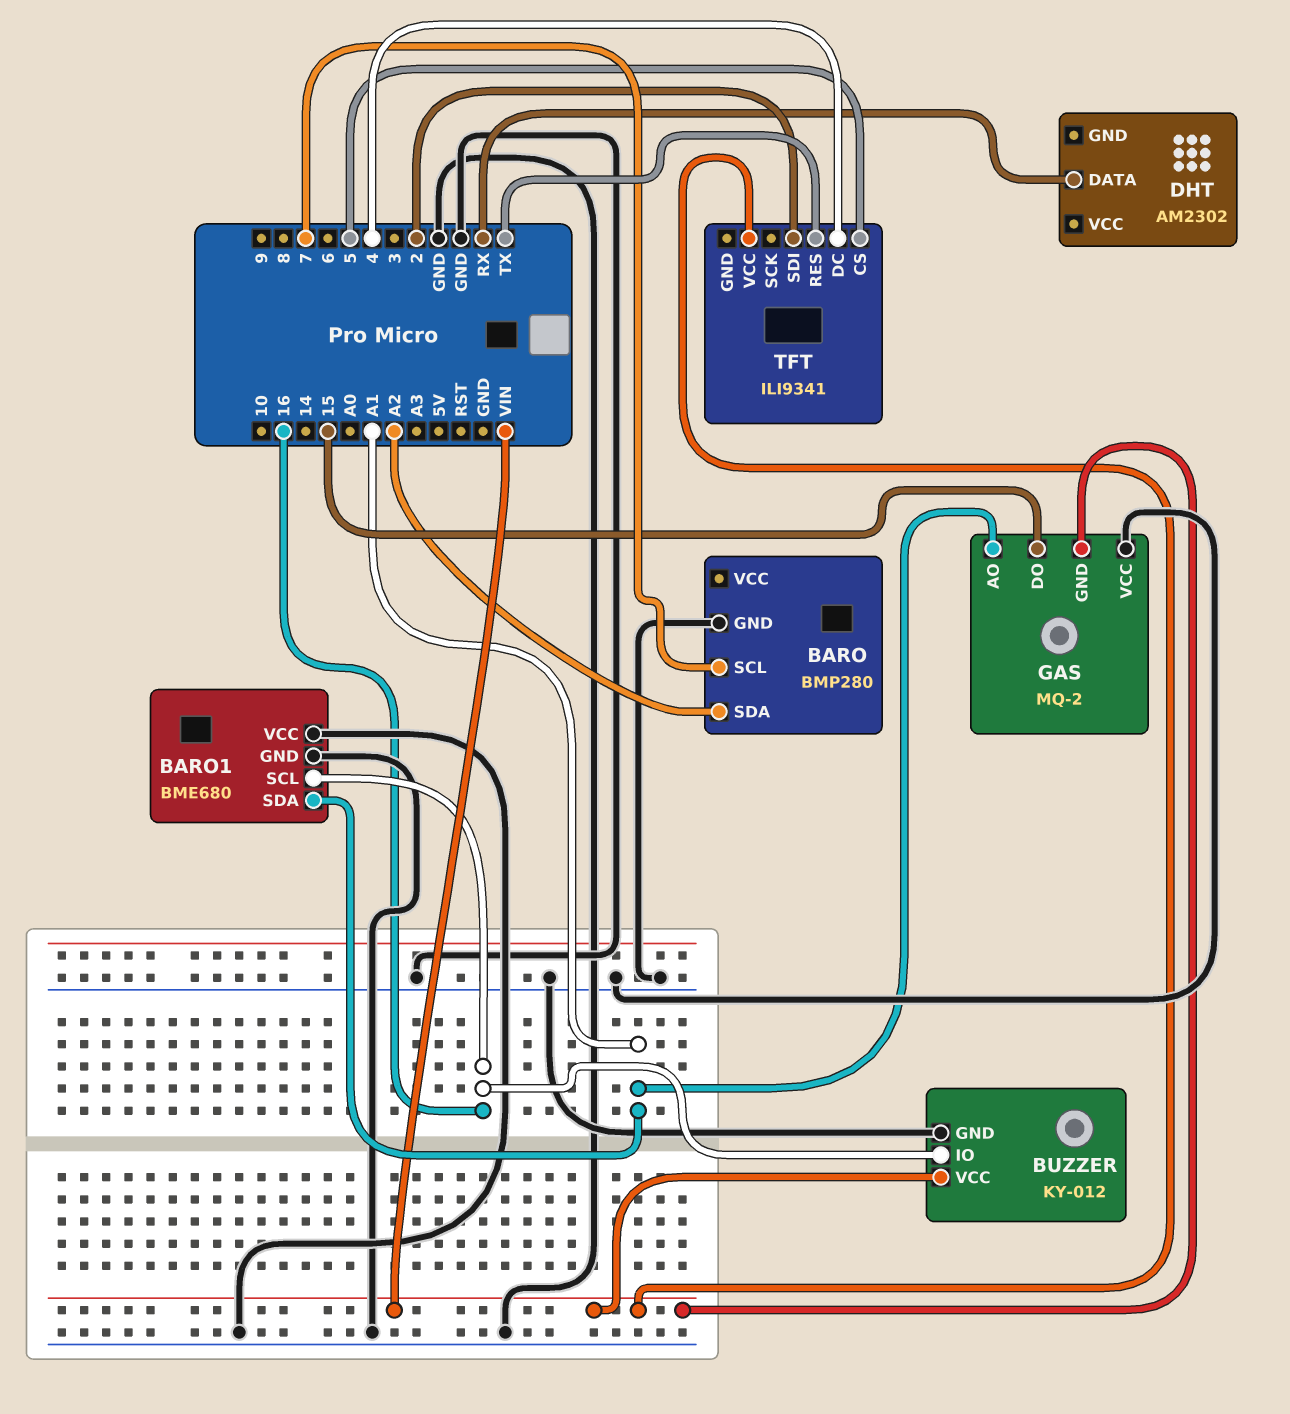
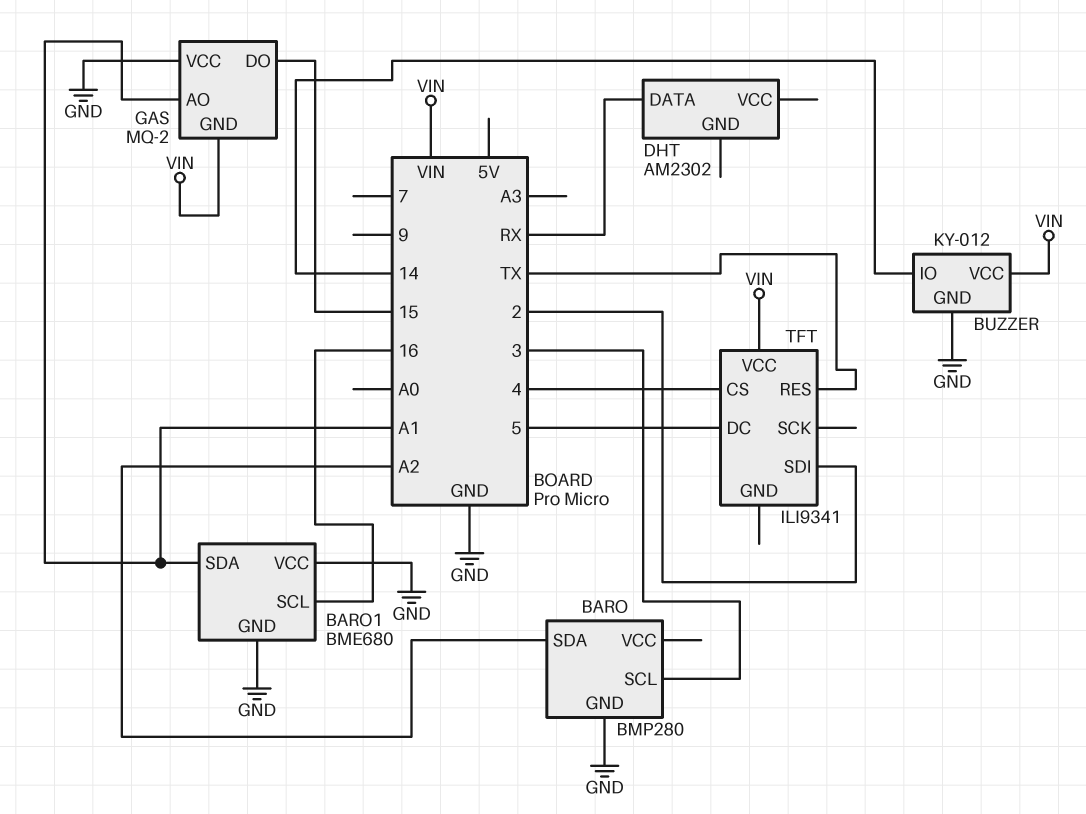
BARO pin SCL: 7 -> 3
BUZZER pin IO: 16 -> 14
TFT pin CS: 5 -> 4
TFT pin DC: 4 -> 5

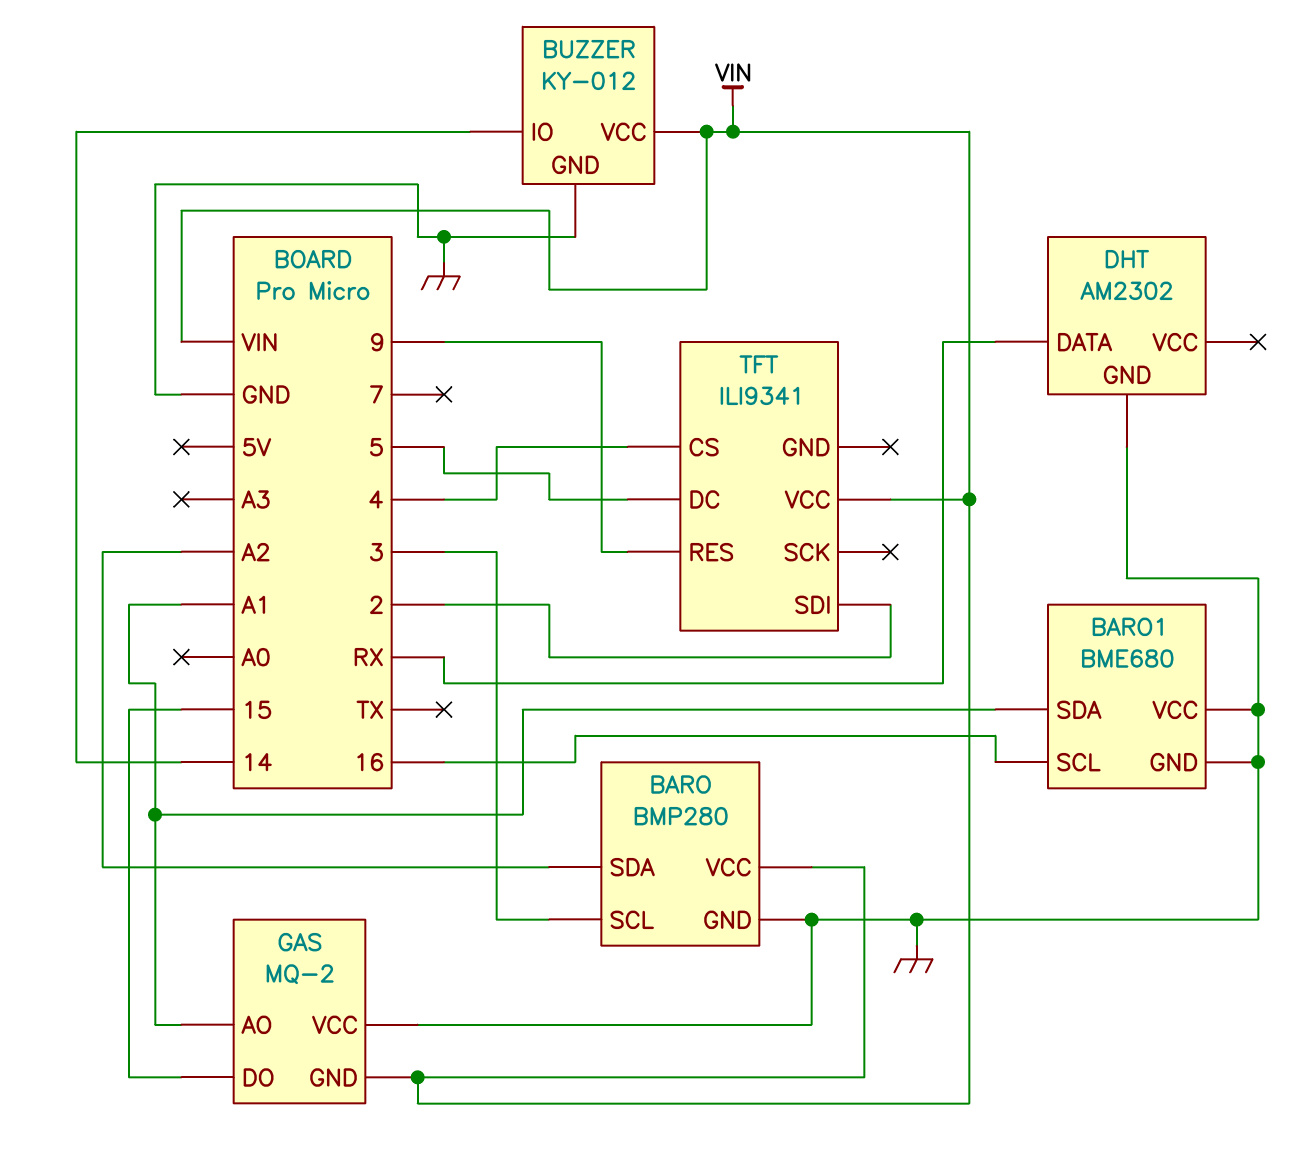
BARO pin VCC: none -> VIN
DHT pin GND: none -> GND
TFT pin RES: TX -> 9

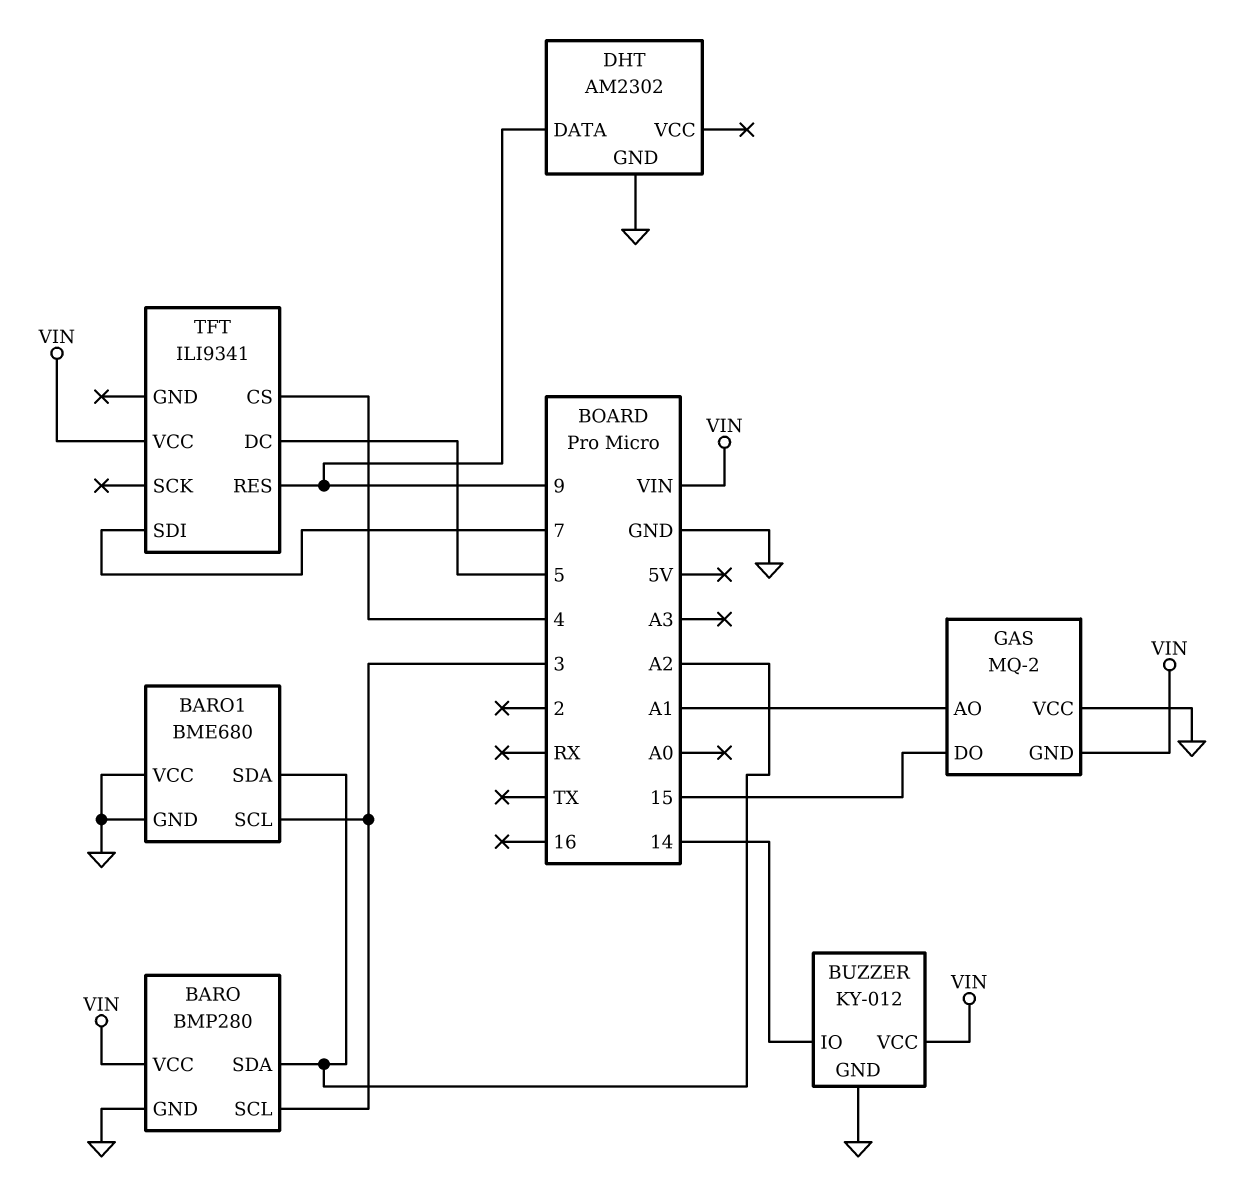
BARO1 pin SCL: 16 -> 3
BARO1 pin SDA: A1 -> A2
DHT pin DATA: RX -> 9
TFT pin SDI: 2 -> 7

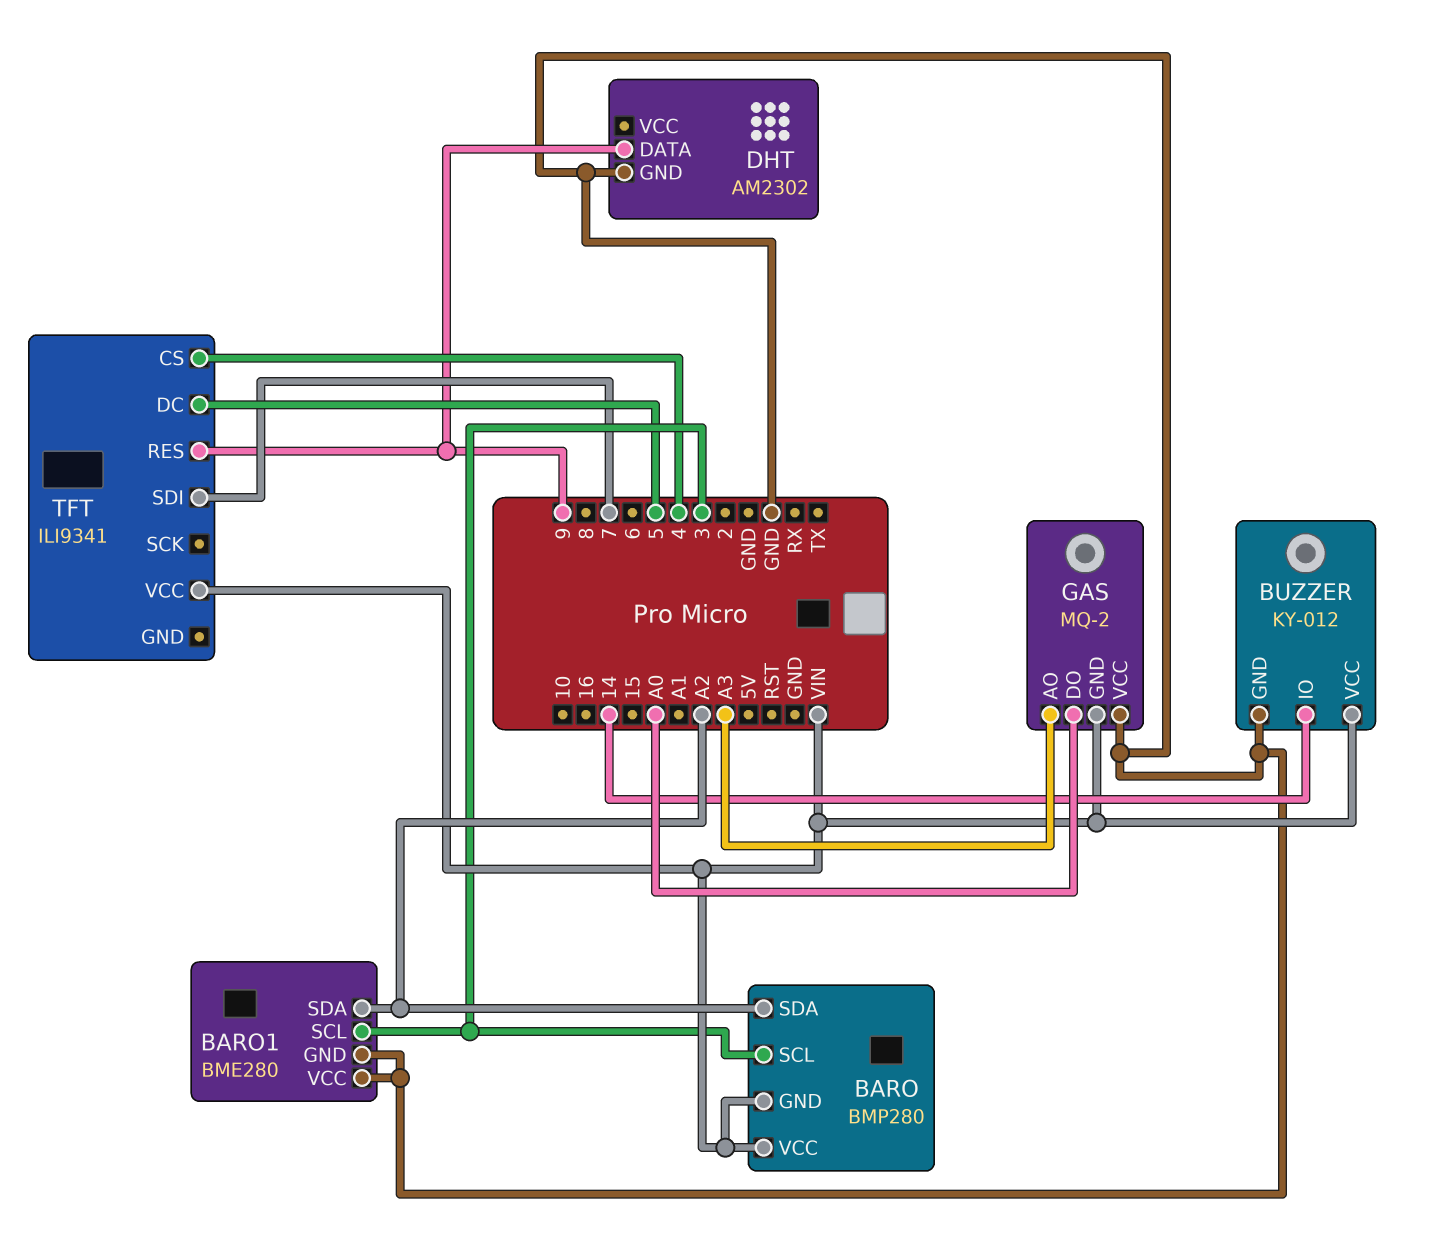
BARO pin GND: GND -> VIN
BARO1: BME680 -> BME280
GAS pin AO: A1 -> A3
GAS pin DO: 15 -> A0

